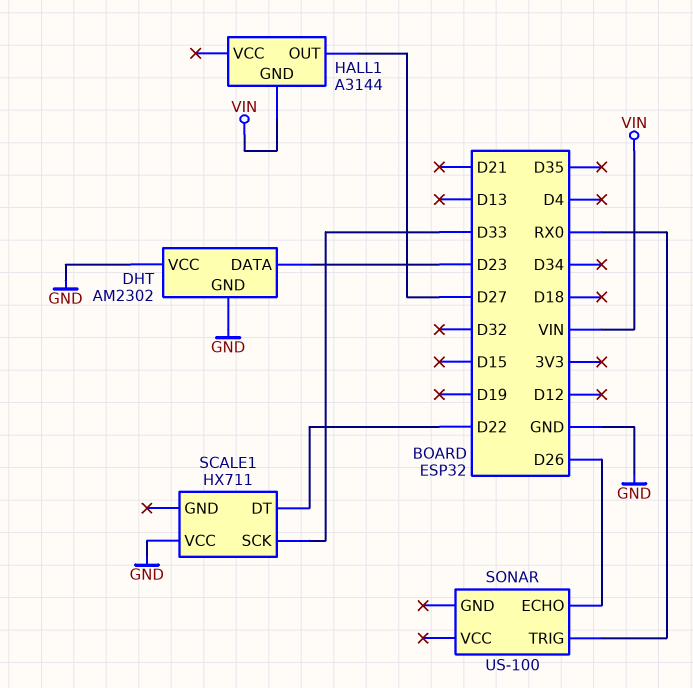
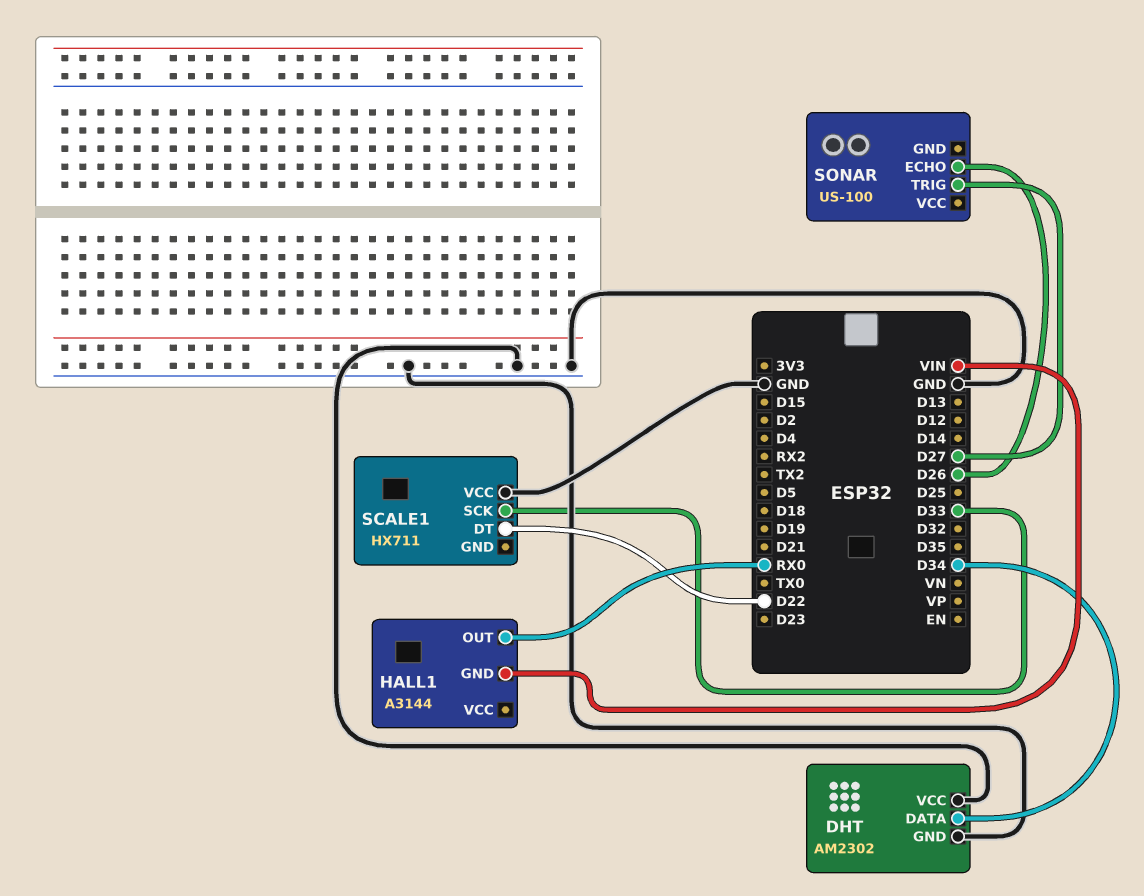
DHT pin DATA: D23 -> D34
HALL1 pin OUT: D27 -> RX0
SONAR pin TRIG: RX0 -> D27

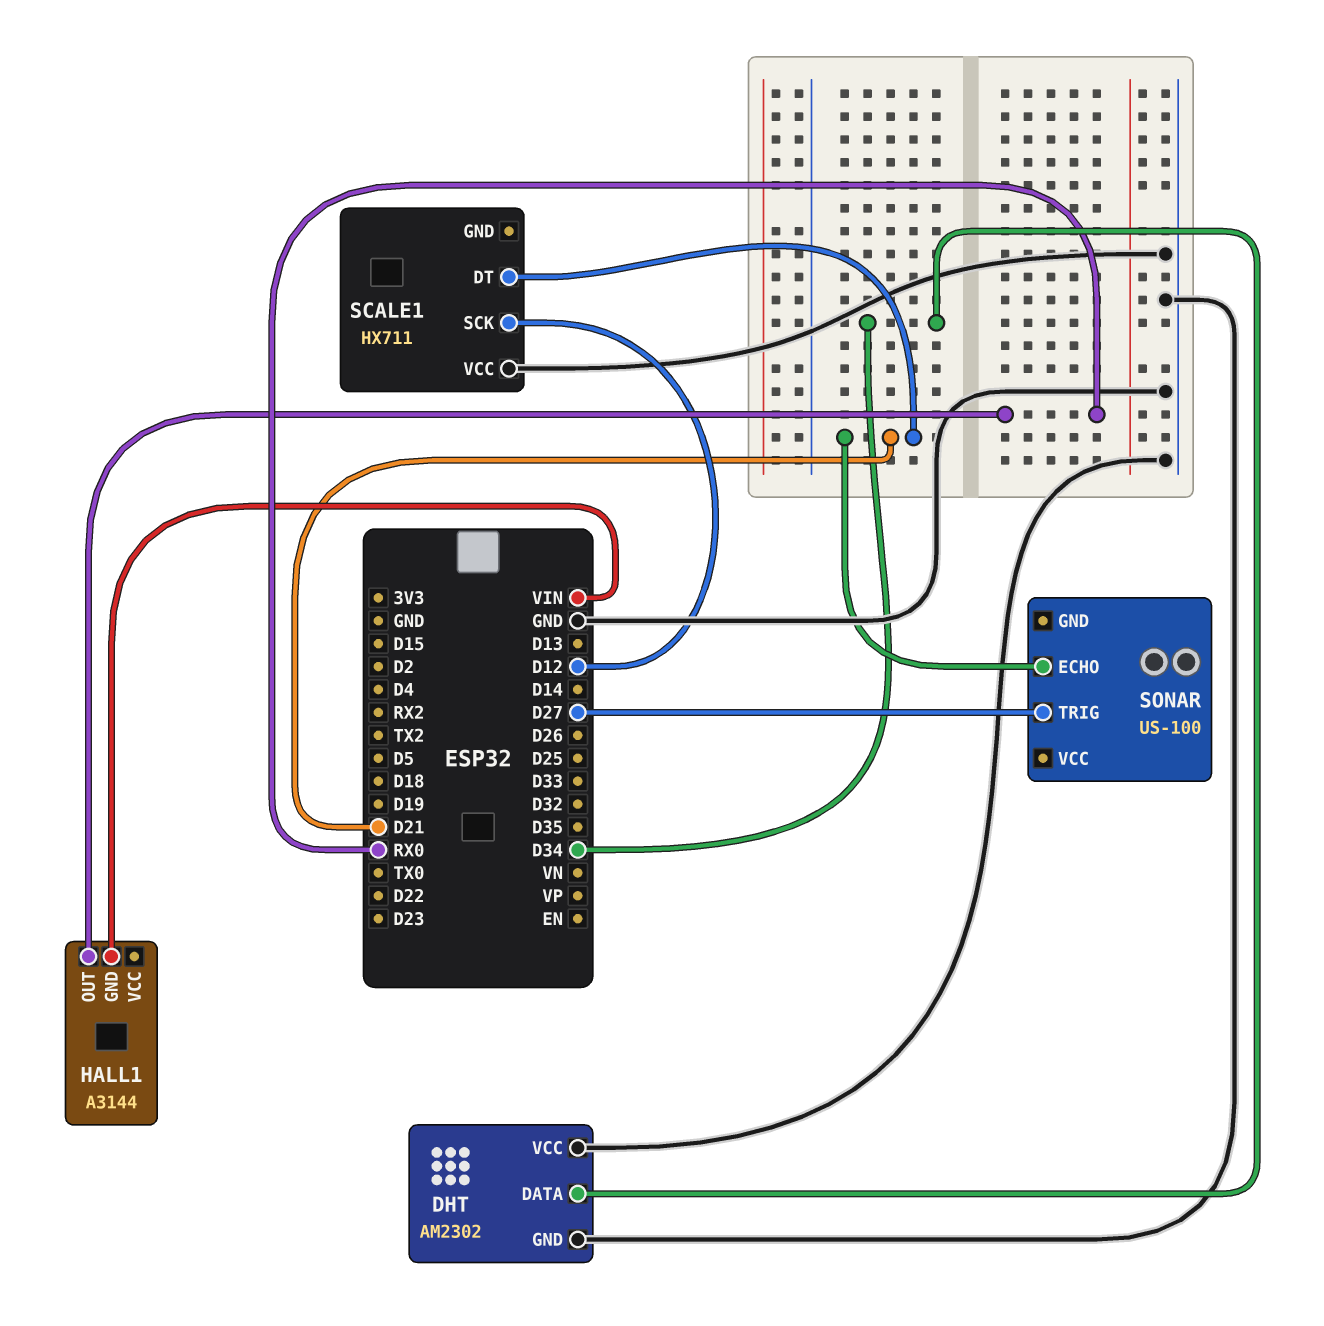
SCALE1 pin DT: D22 -> D21
SCALE1 pin SCK: D33 -> D12
SONAR pin ECHO: D26 -> D21

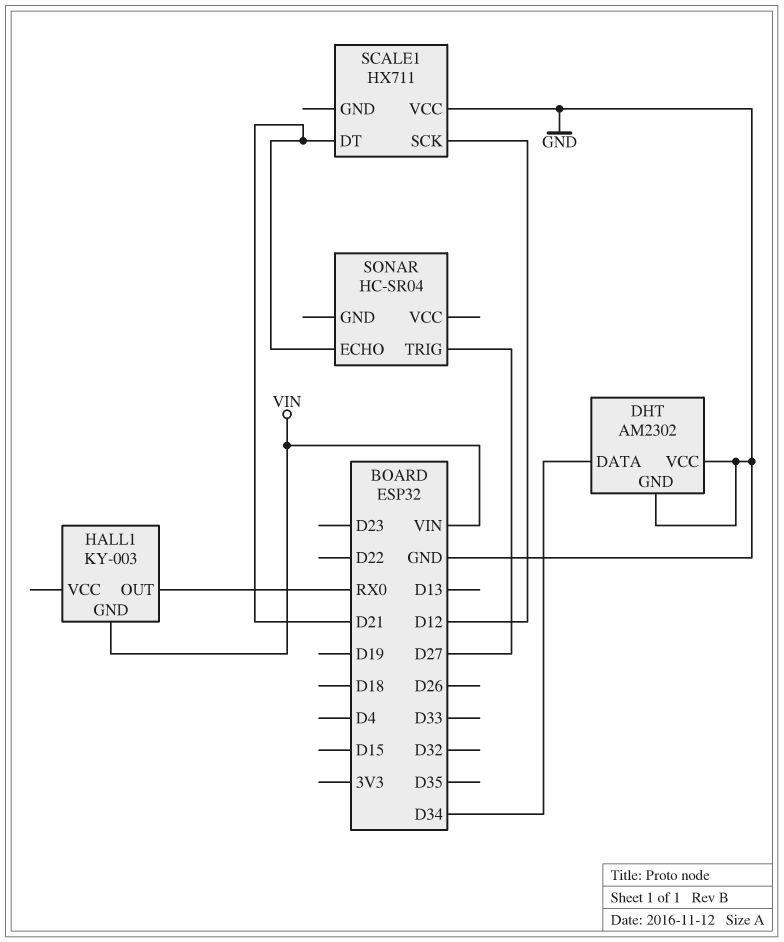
HALL1: A3144 -> KY-003
SONAR: US-100 -> HC-SR04

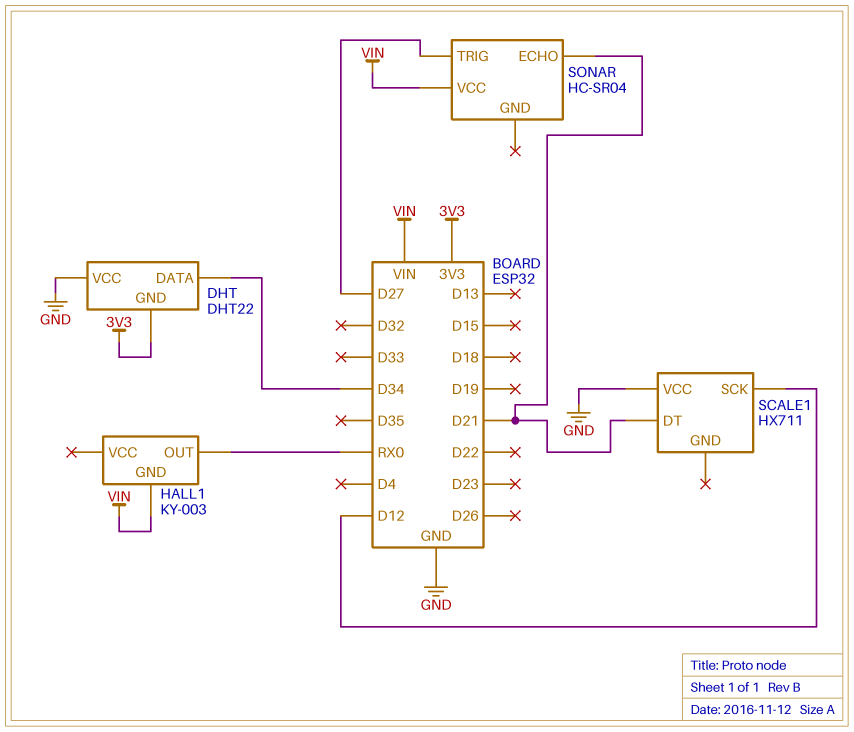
DHT: AM2302 -> DHT22
DHT pin GND: GND -> 3V3
SONAR pin VCC: none -> VIN

